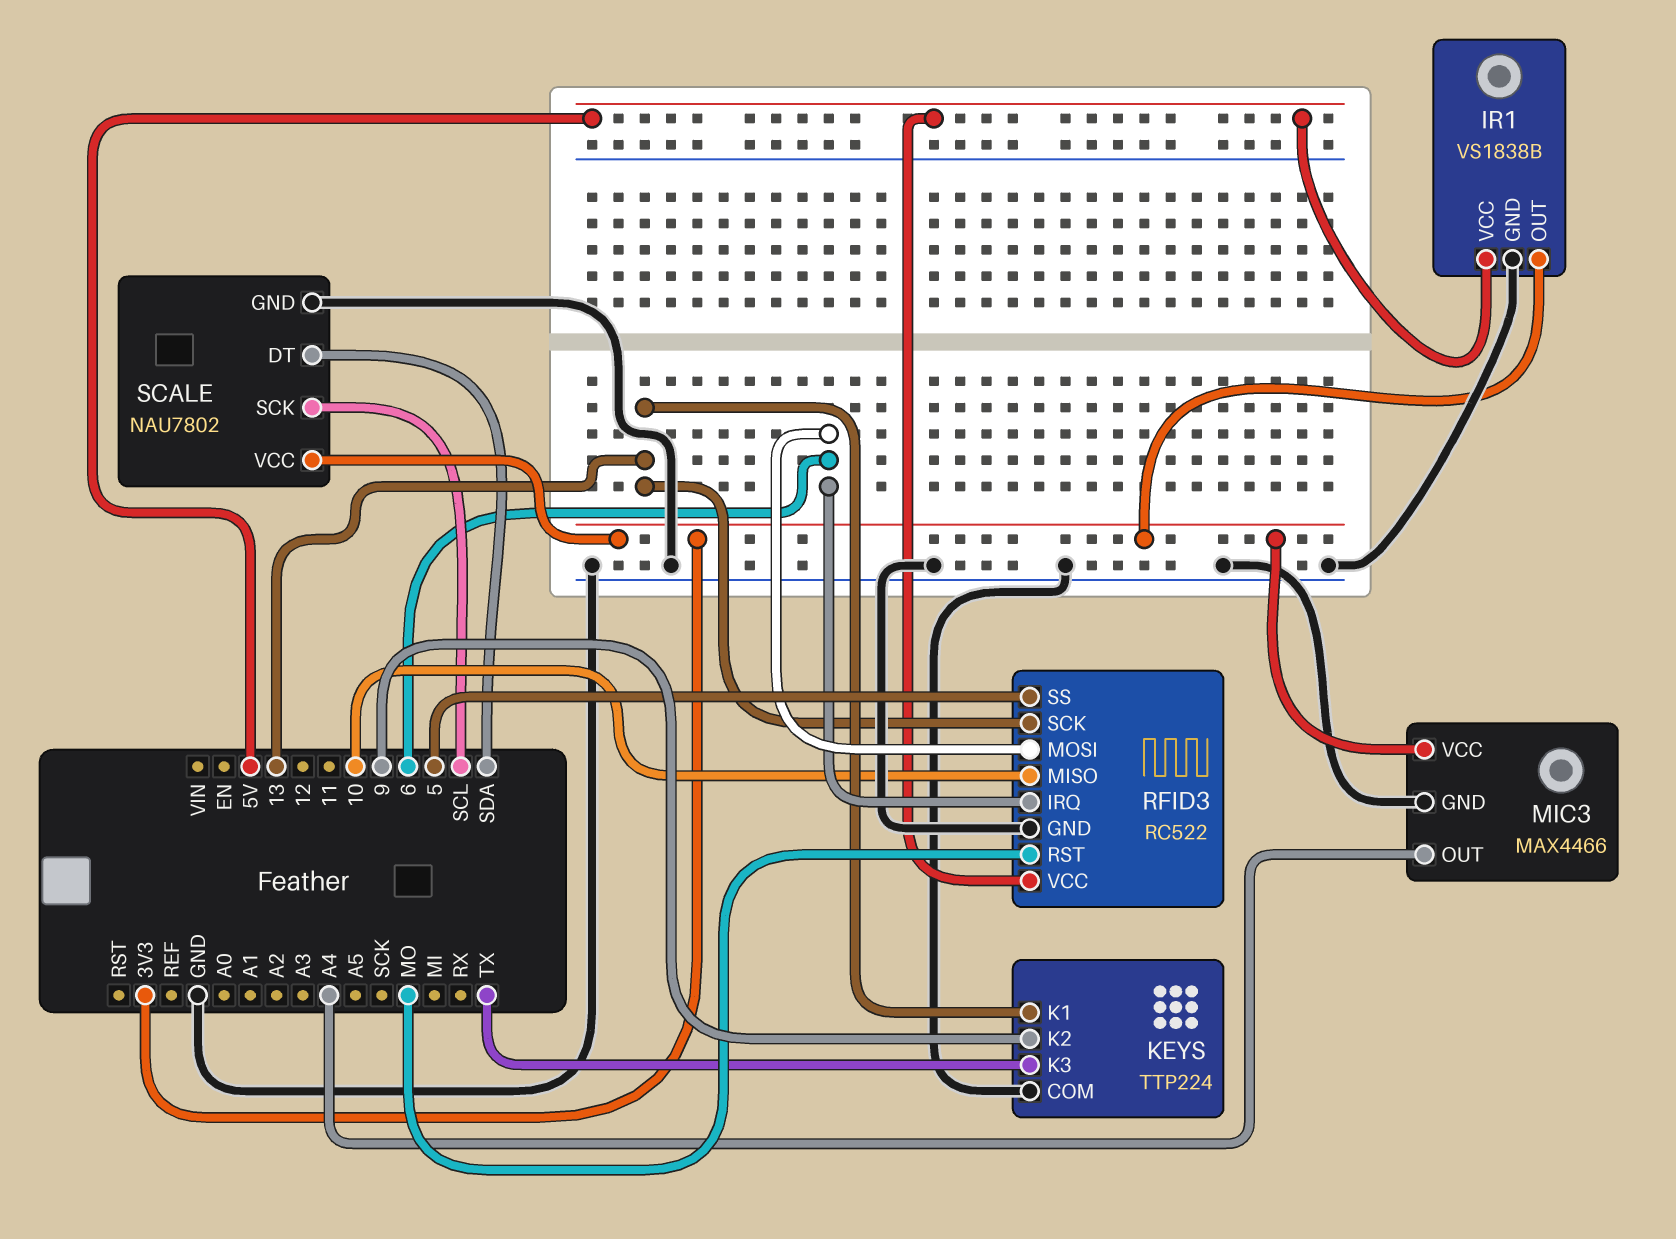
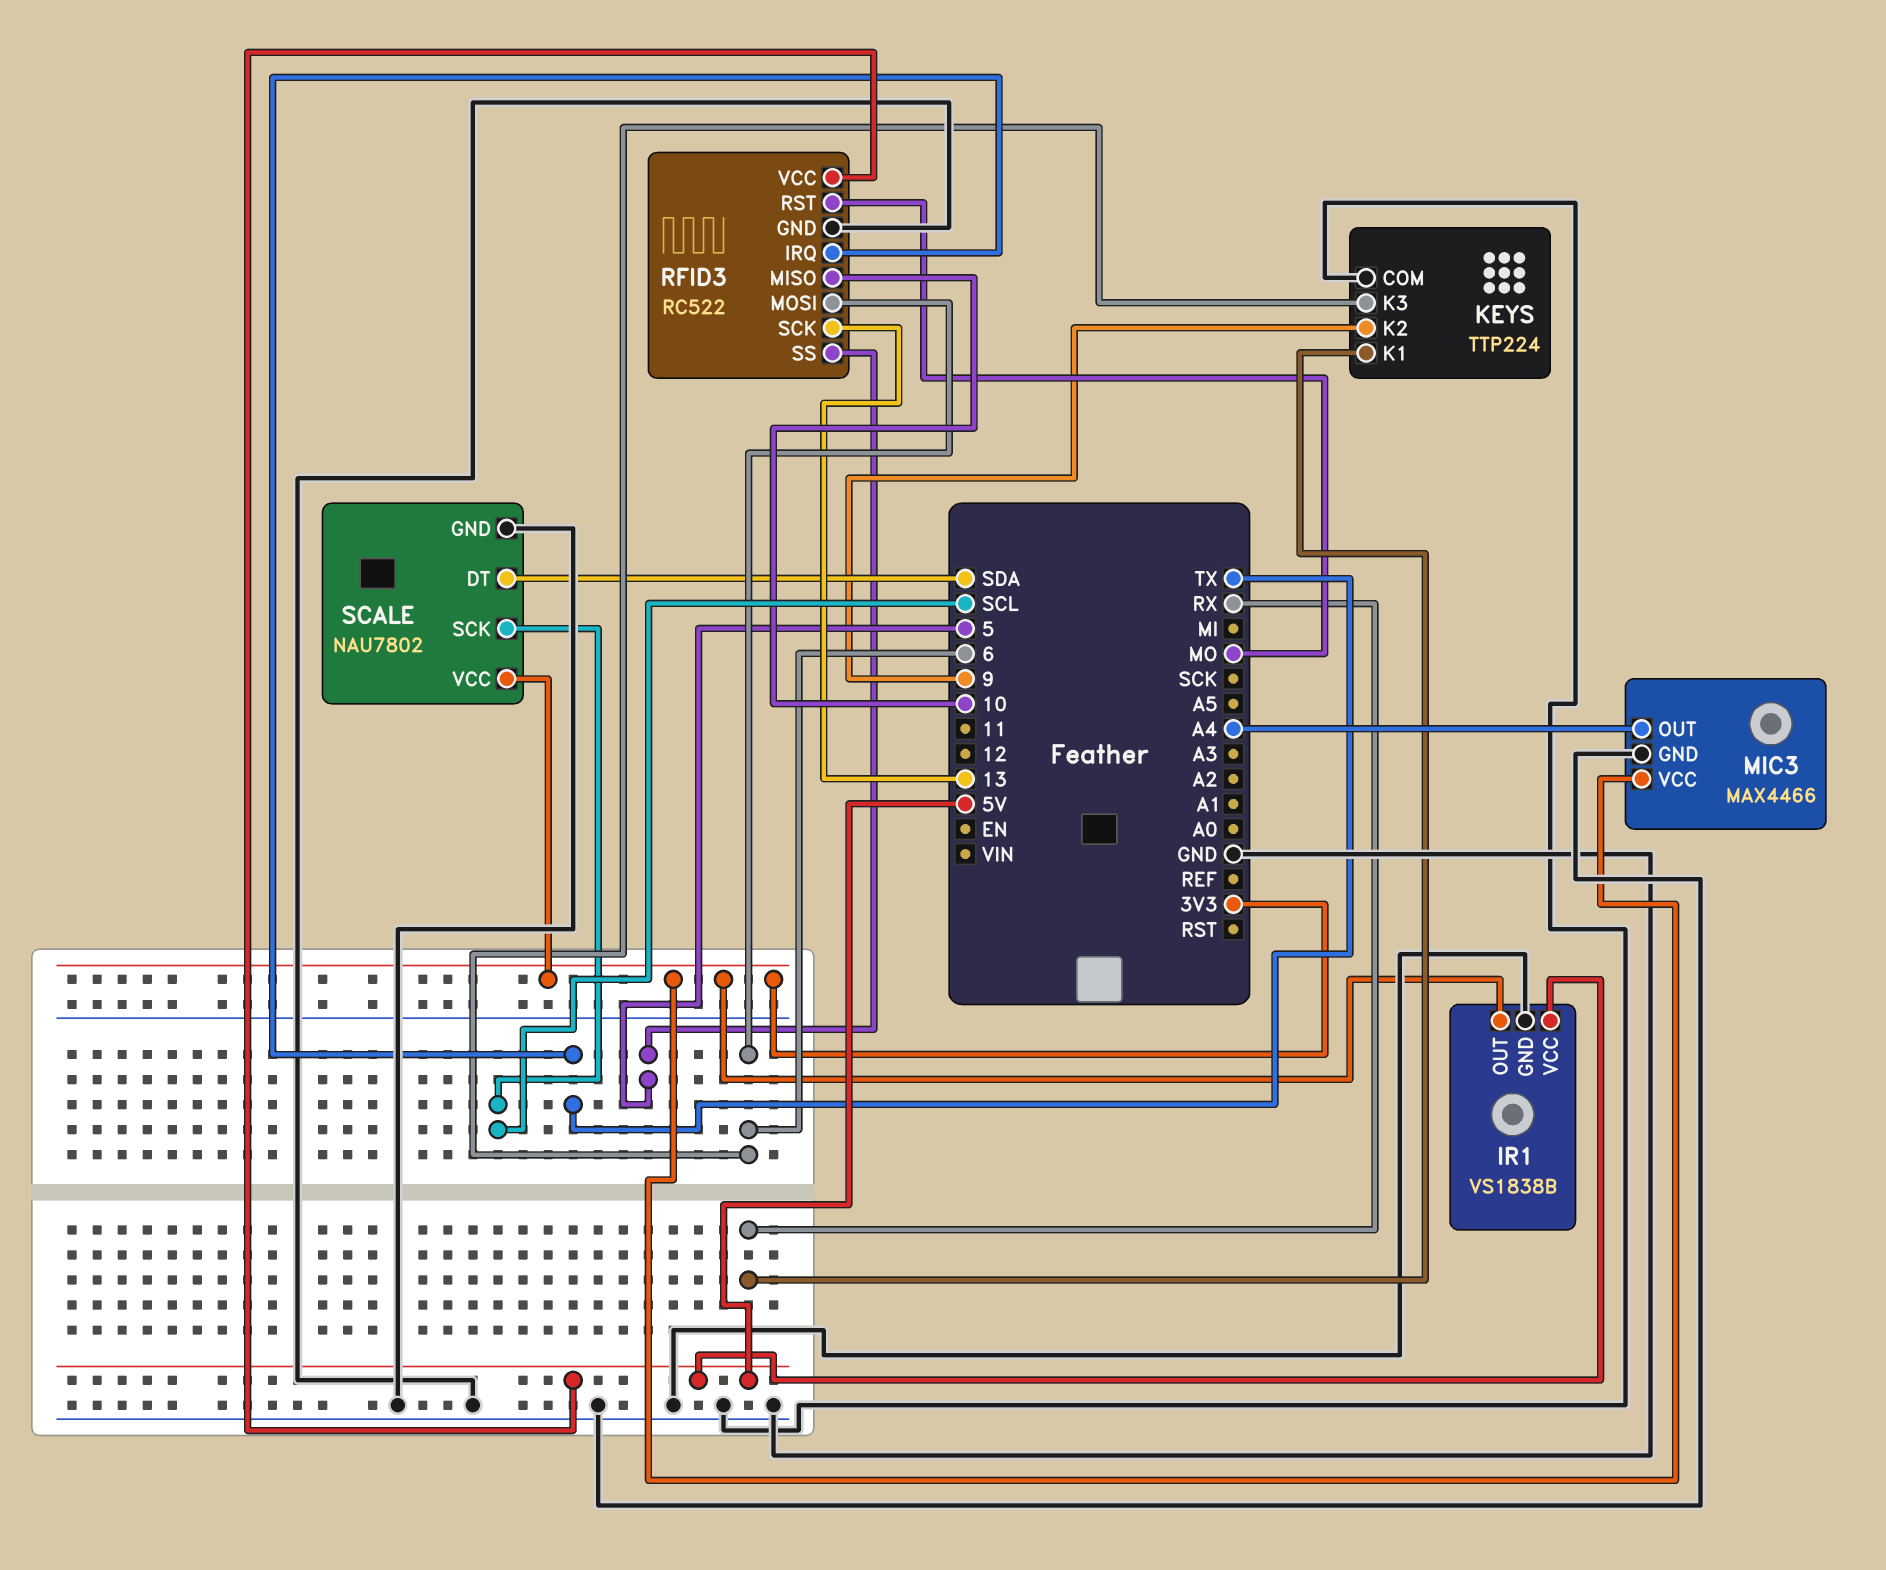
KEYS pin K1: 13 -> RX
KEYS pin K3: TX -> 6
RFID3 pin IRQ: 6 -> TX

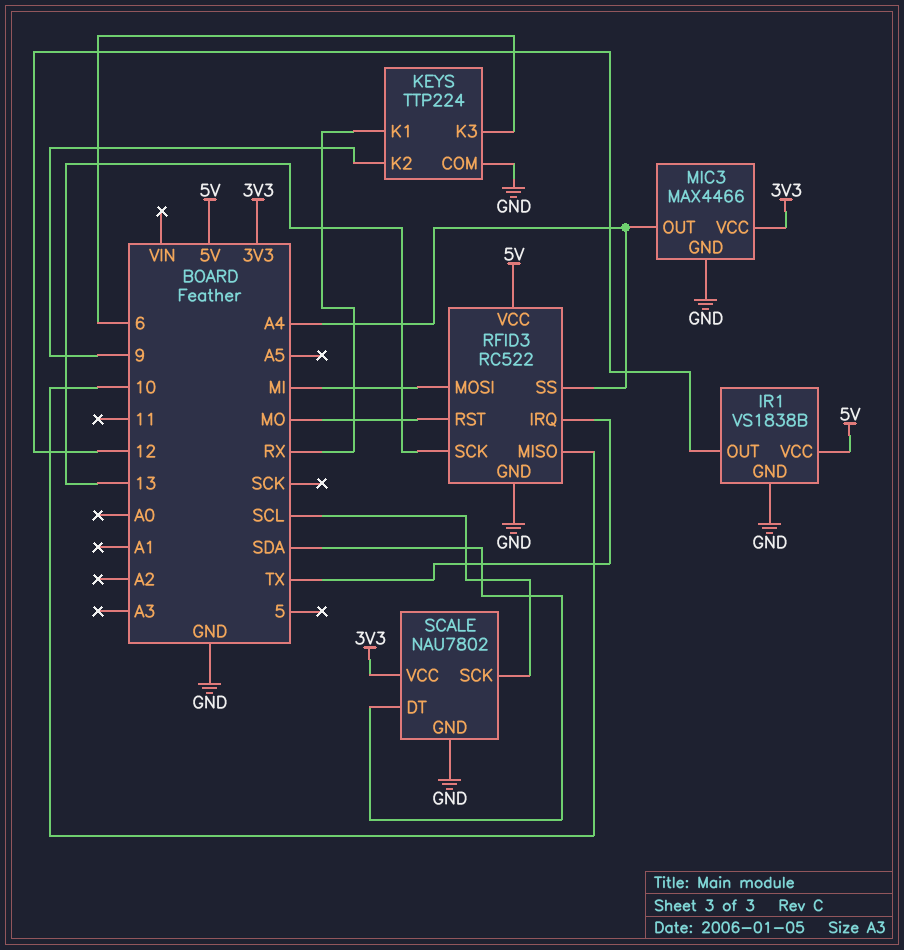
IR1 pin OUT: 3V3 -> 12
RFID3 pin MOSI: 6 -> MI
RFID3 pin SS: 5 -> A4

